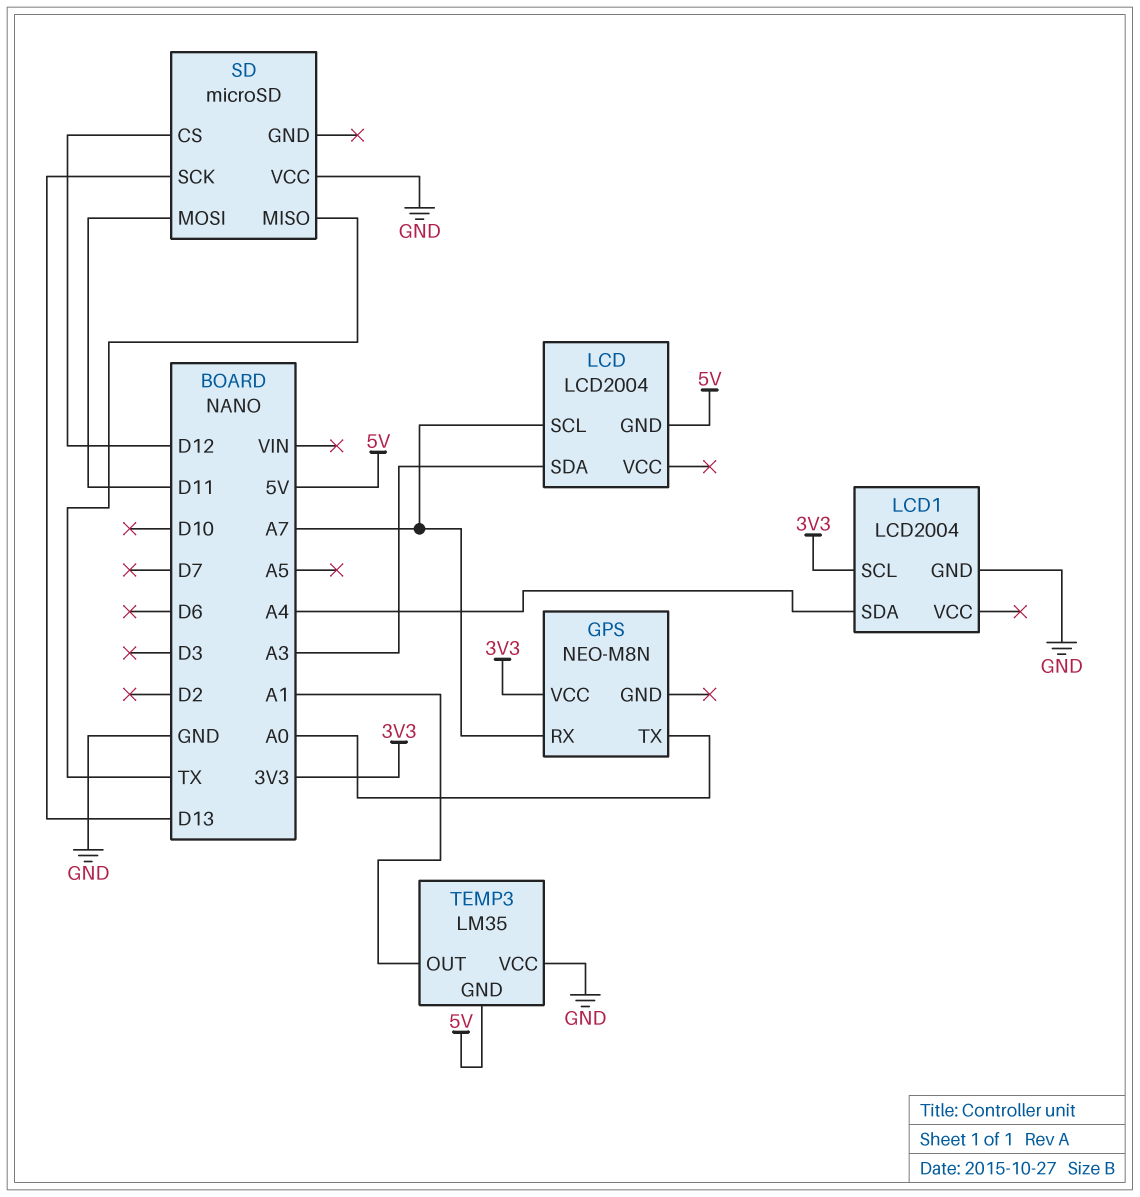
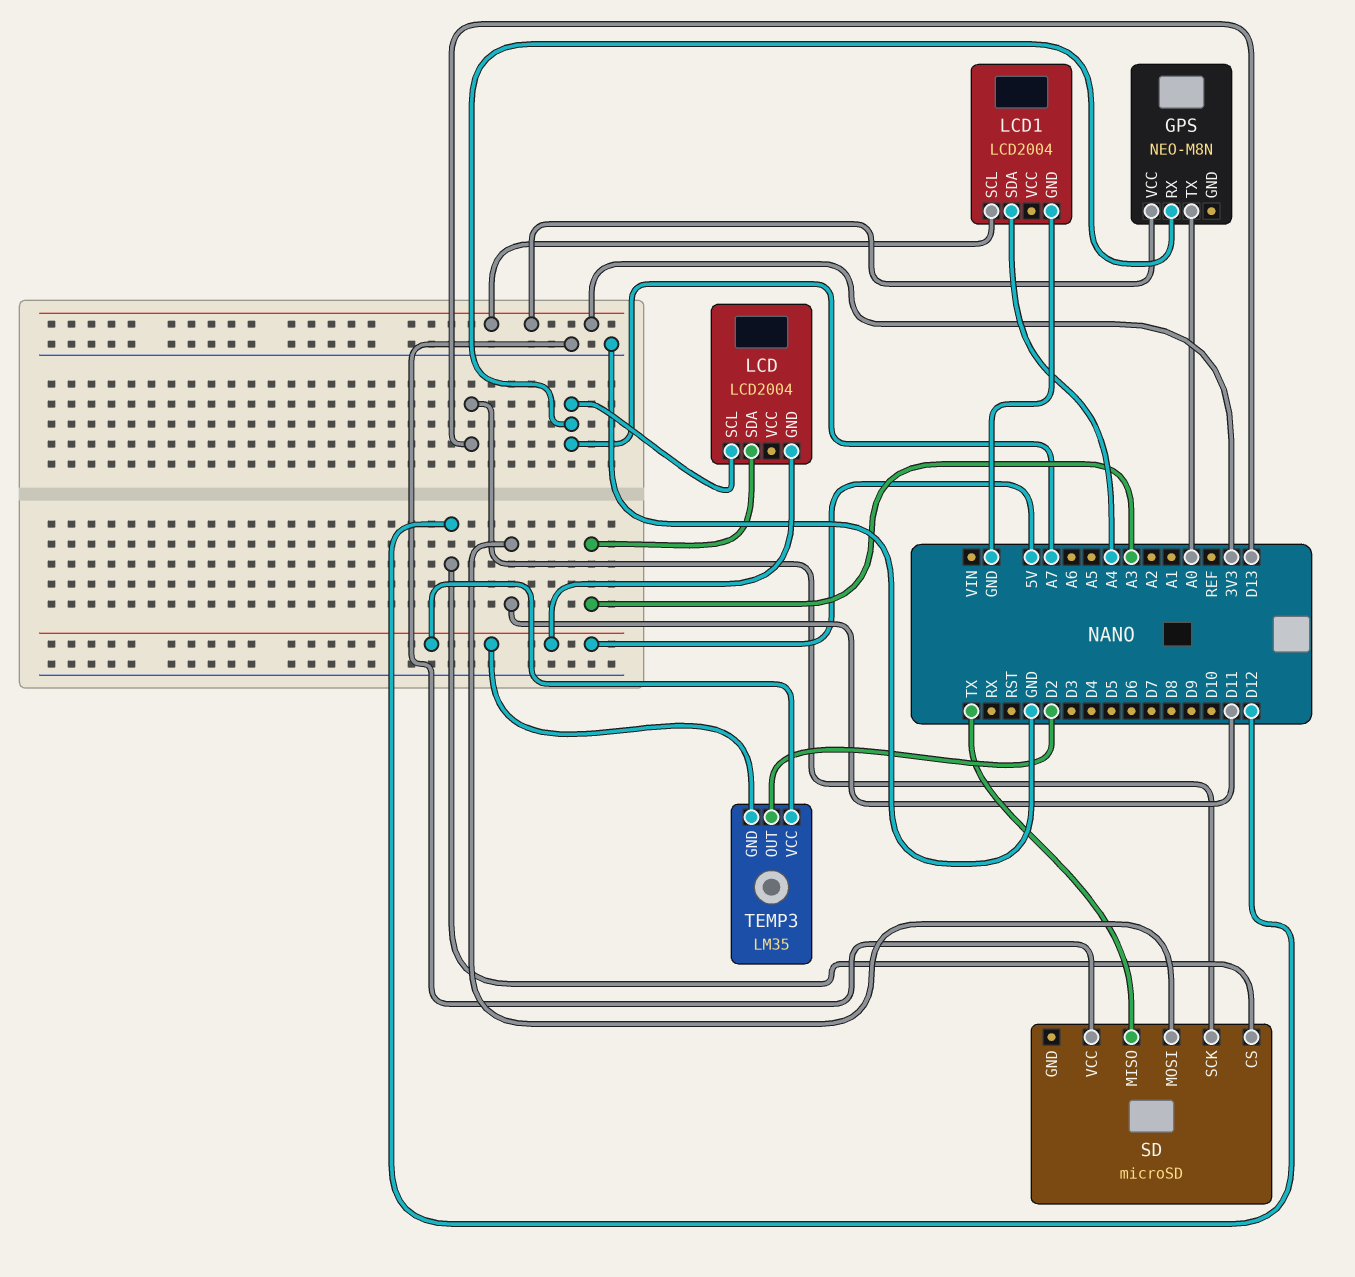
TEMP3 pin OUT: A1 -> D2
TEMP3 pin VCC: GND -> 5V

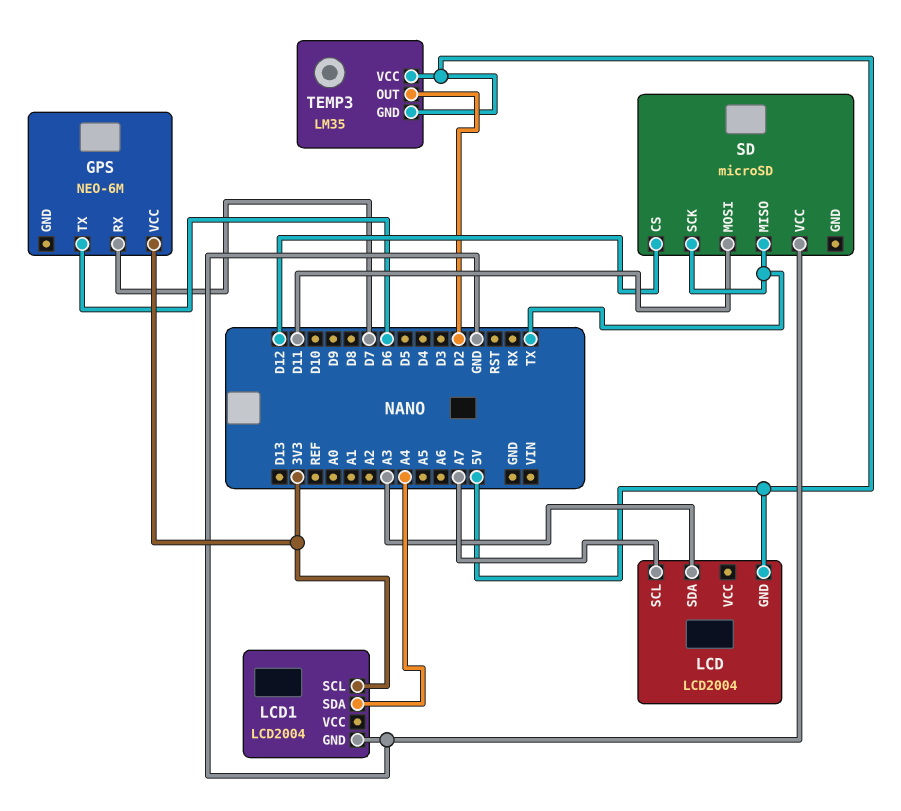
GPS: NEO-M8N -> NEO-6M
GPS pin RX: A7 -> D7
GPS pin TX: A0 -> D6
SD pin SCK: D13 -> TX

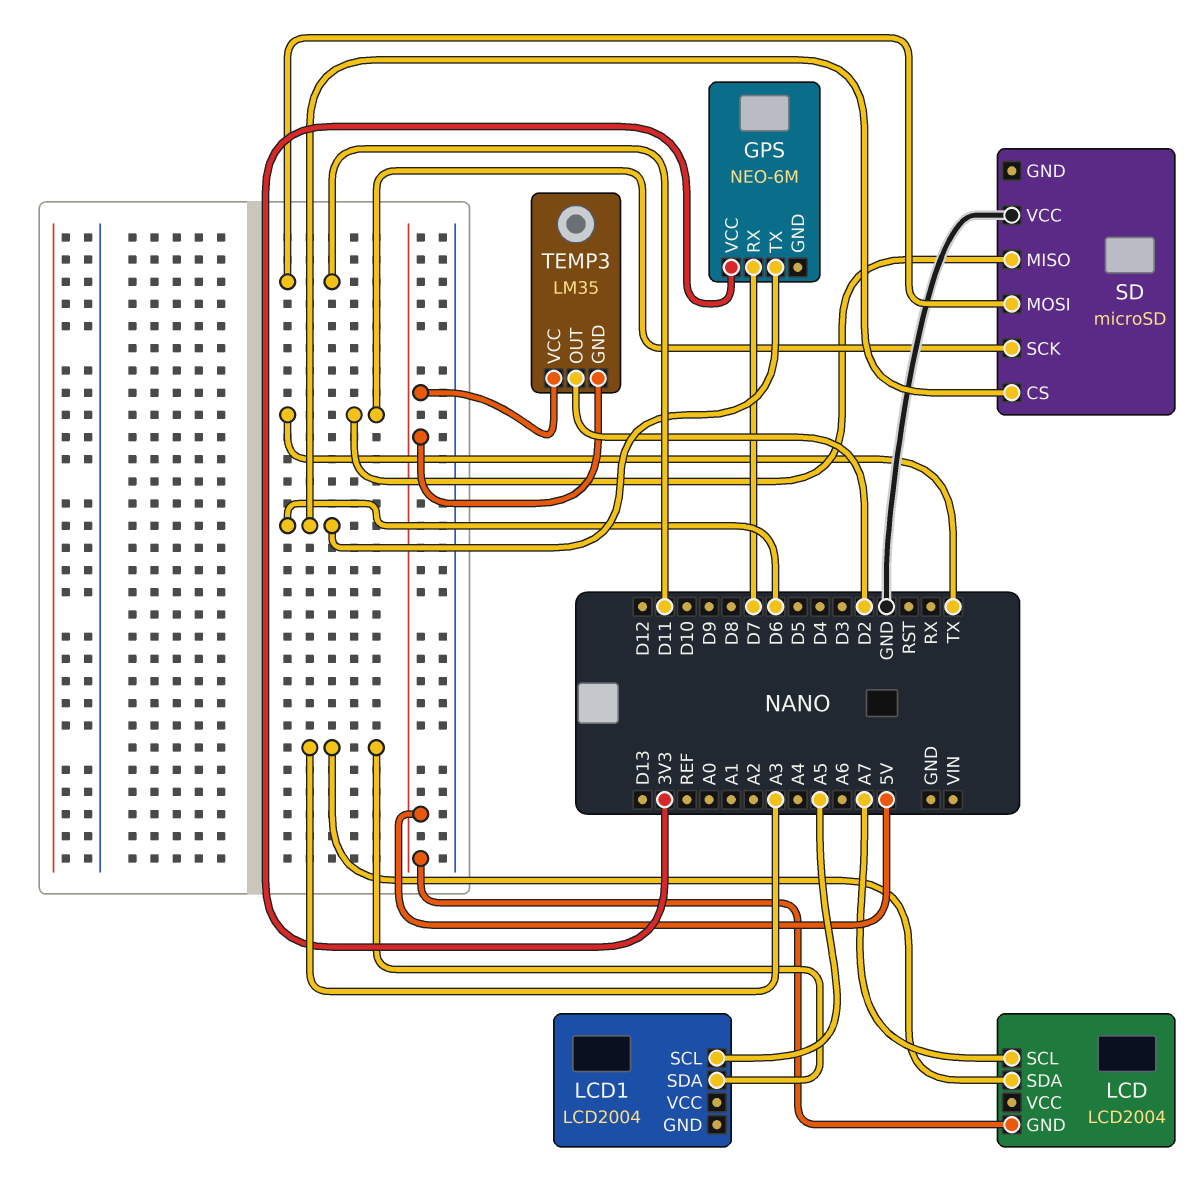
LCD1 pin GND: GND -> none
LCD1 pin SCL: 3V3 -> A5
LCD1 pin SDA: A4 -> A3
SD pin CS: D12 -> D6

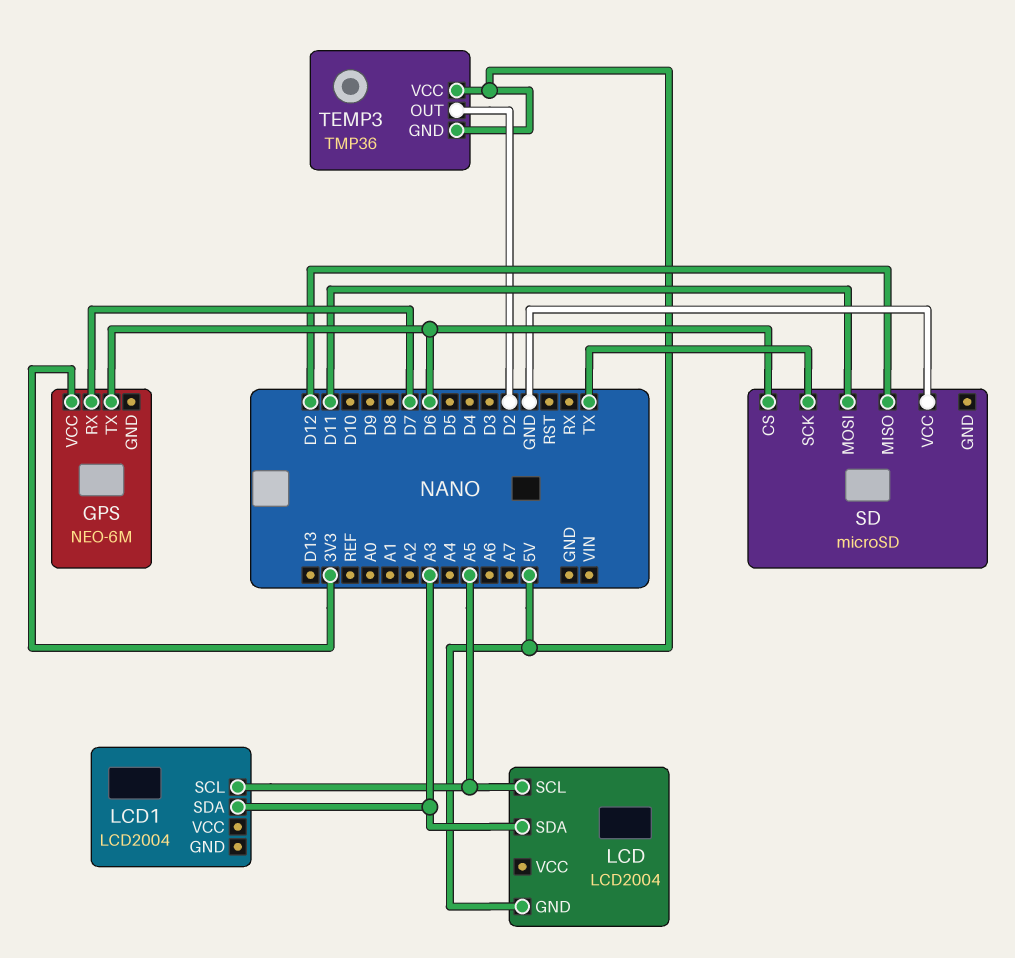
LCD pin SCL: A7 -> A5
SD pin MISO: TX -> D12
TEMP3: LM35 -> TMP36

